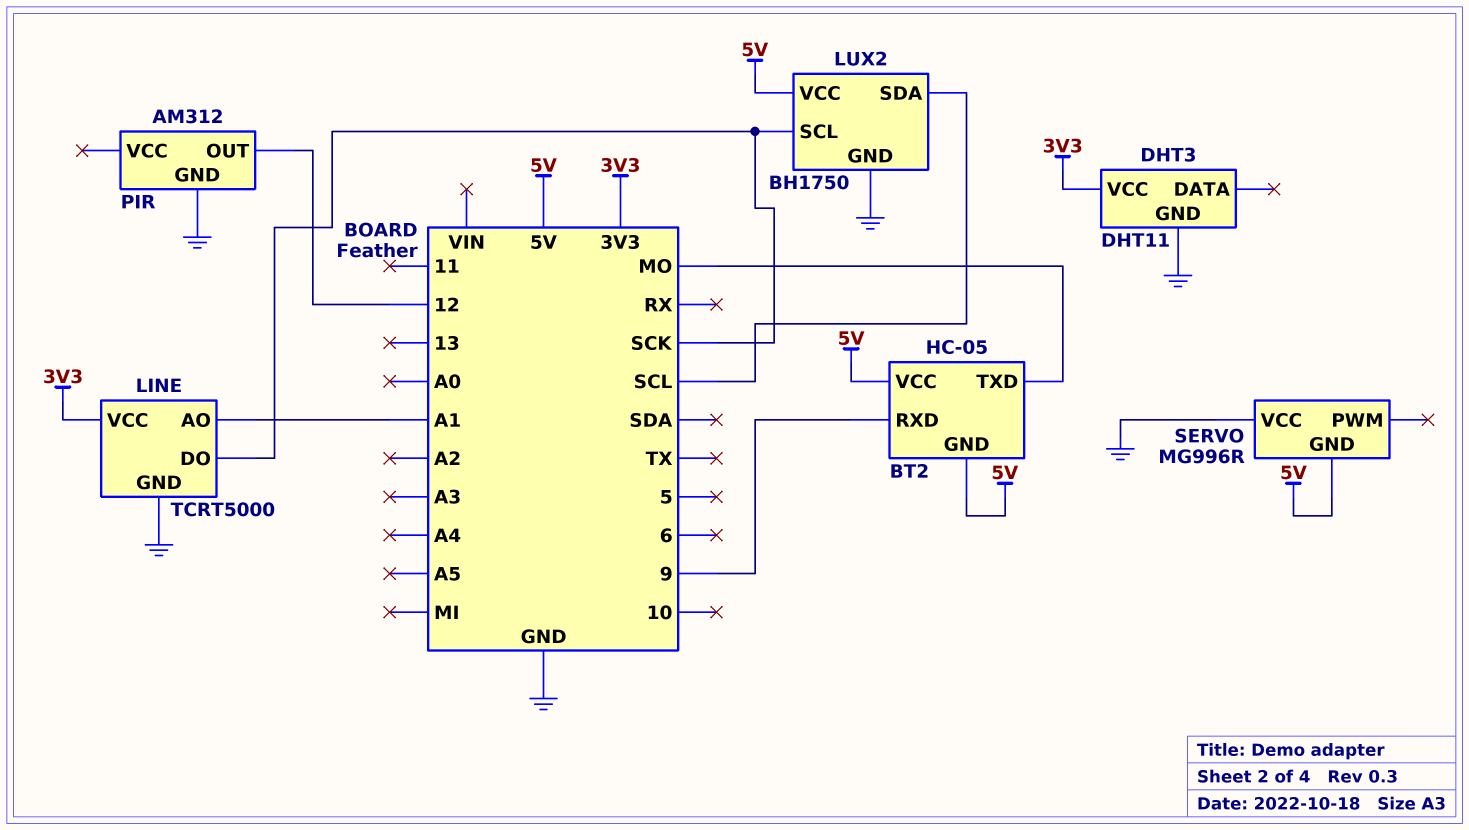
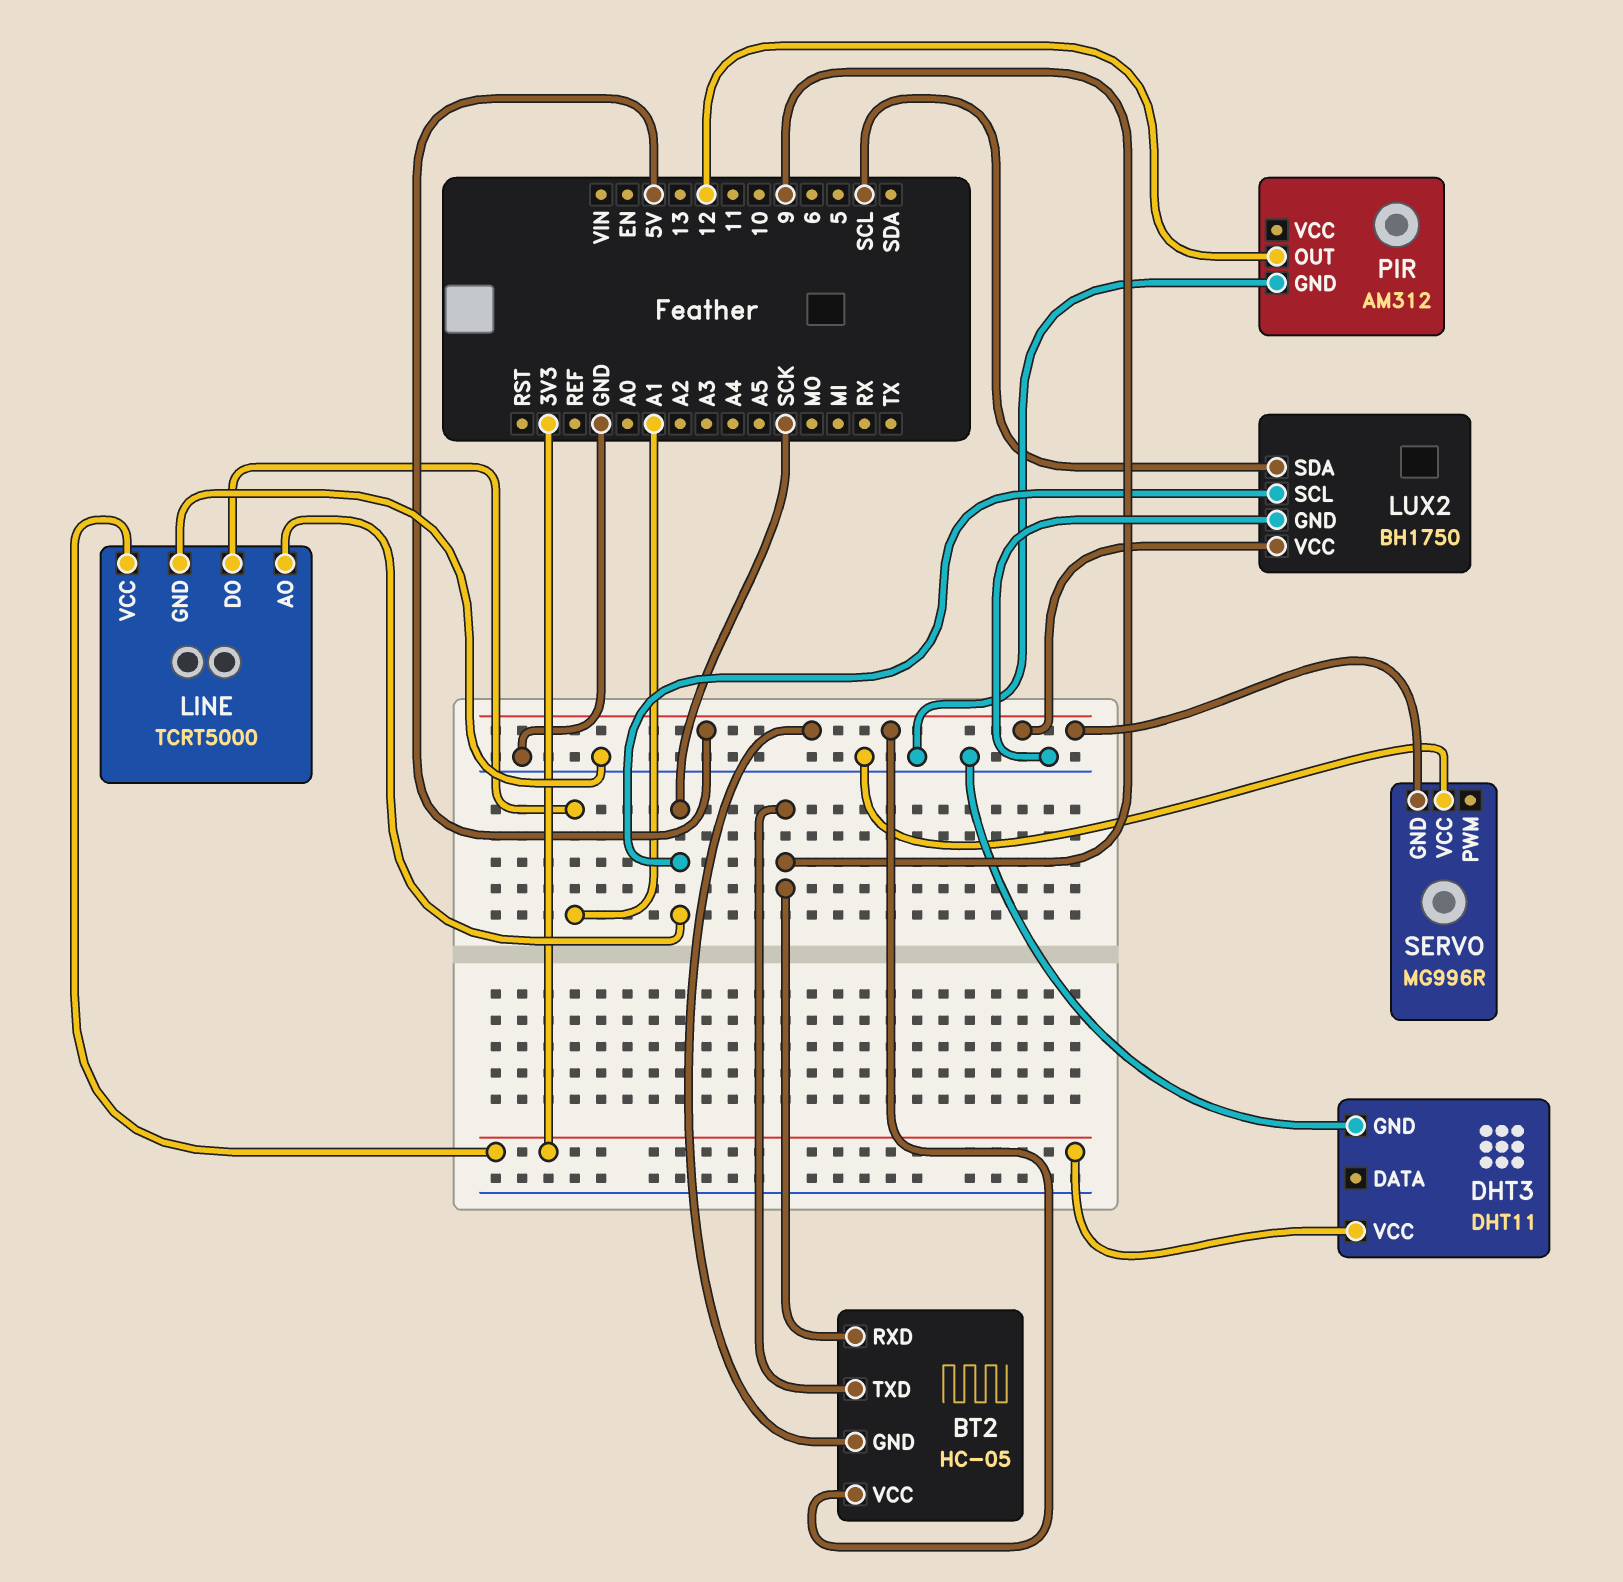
BT2 pin TXD: MO -> 9
LINE pin AO: A1 -> SCK
LINE pin DO: SCK -> A1

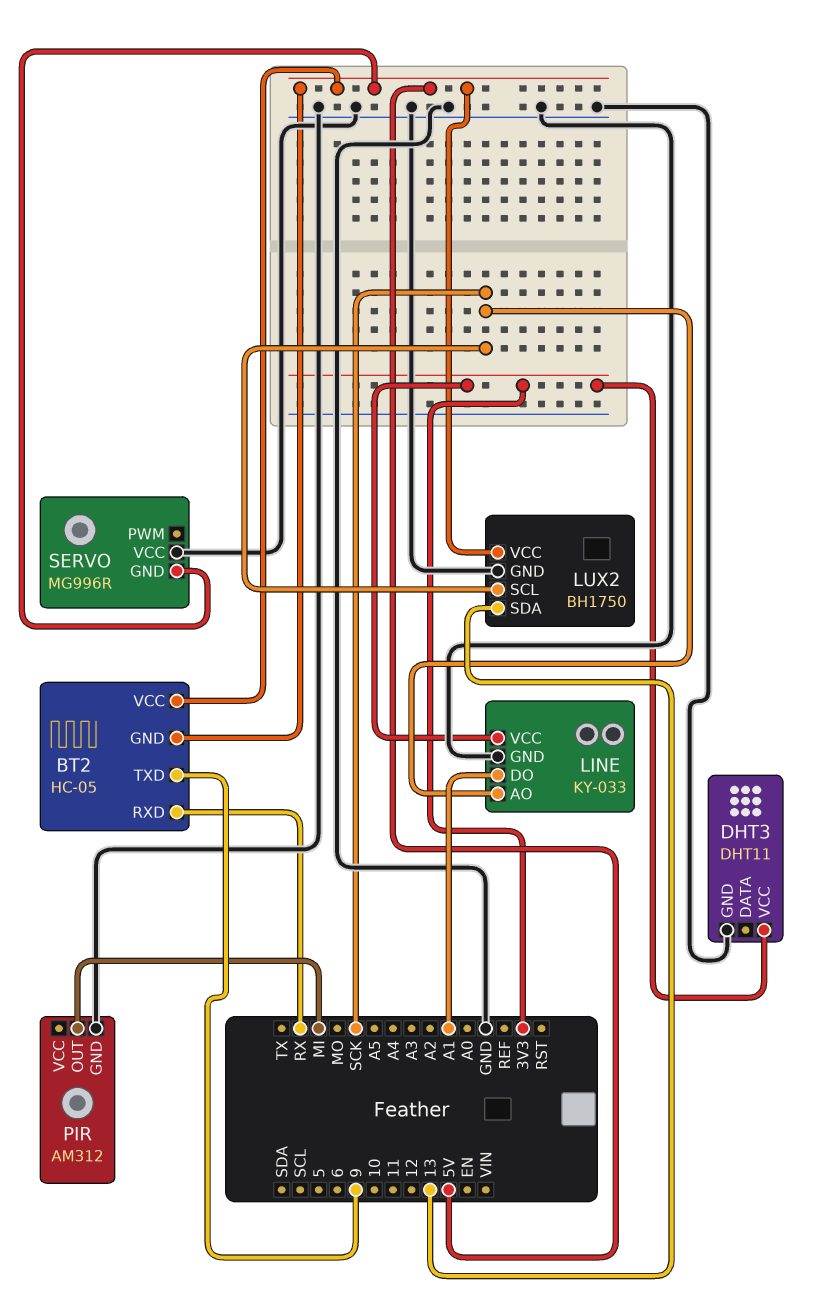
BT2 pin RXD: 9 -> RX
LINE: TCRT5000 -> KY-033
LUX2 pin SDA: SCL -> 13
PIR pin OUT: 12 -> MI

